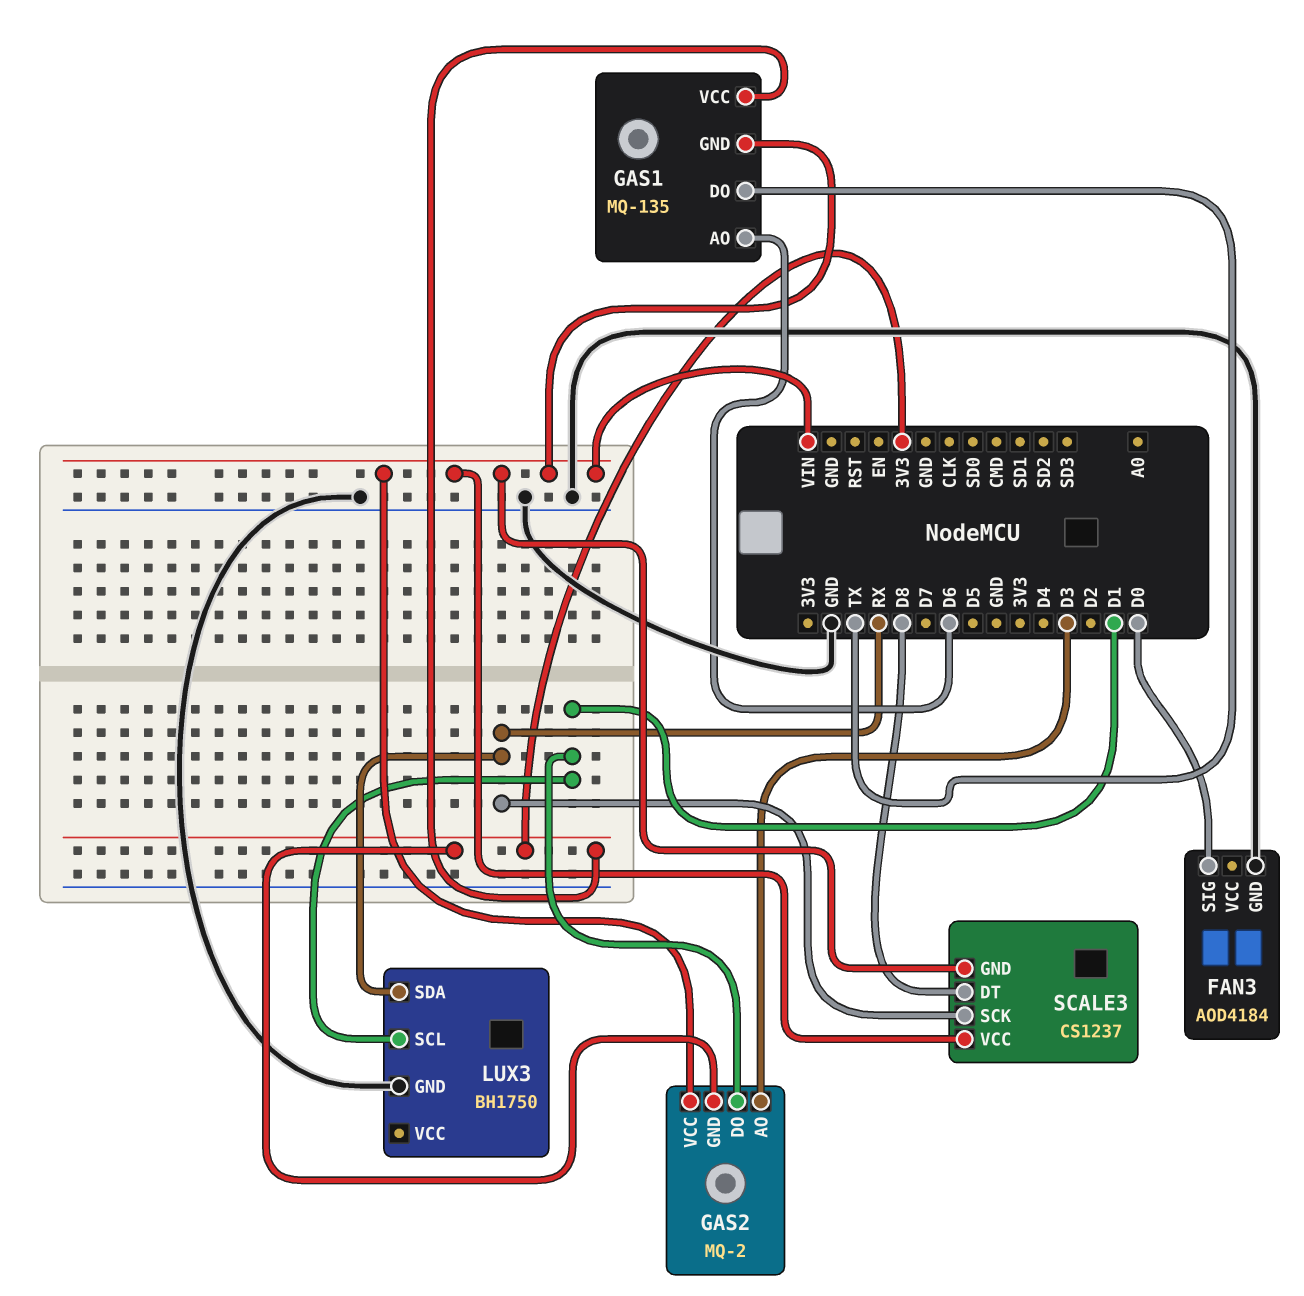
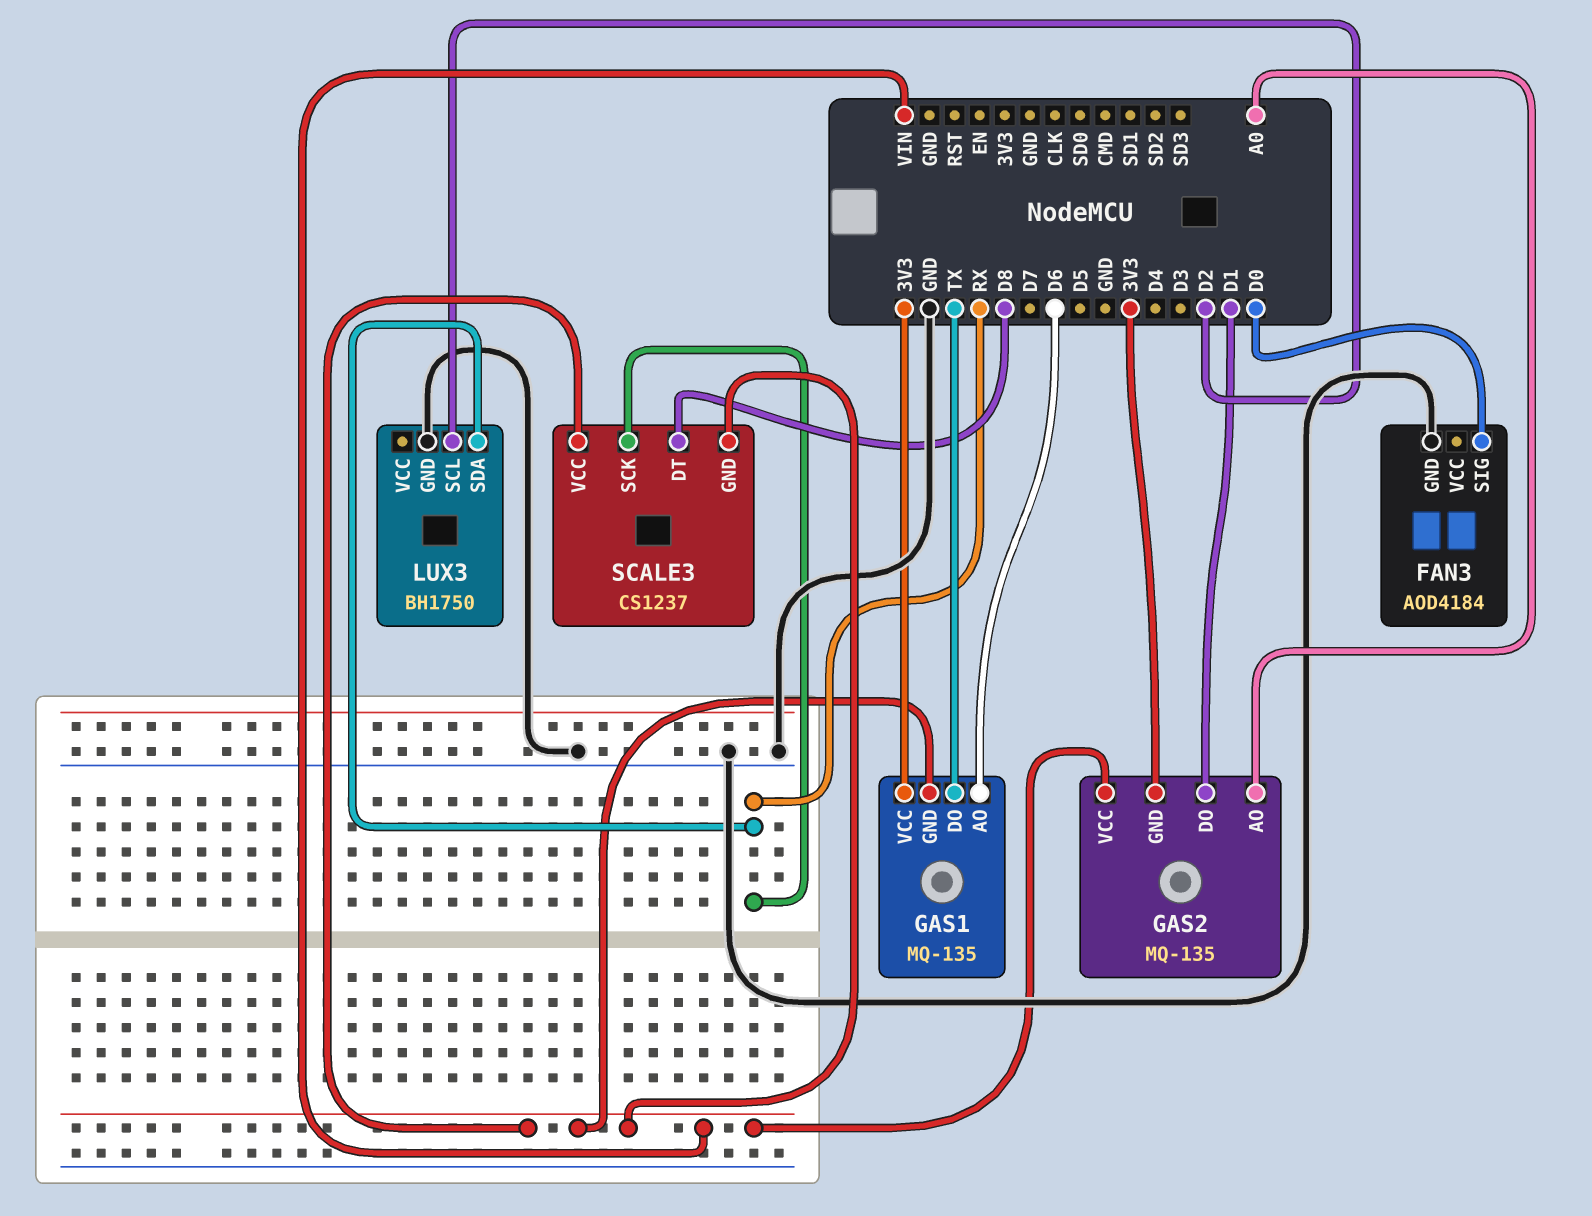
GAS2: MQ-2 -> MQ-135
GAS2 pin AO: D3 -> A0
LUX3 pin SCL: D1 -> D2

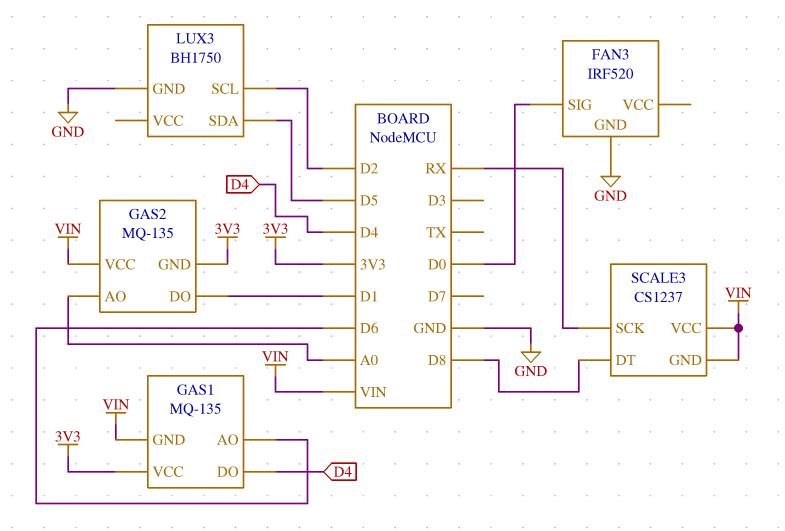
FAN3: AOD4184 -> IRF520
GAS1 pin DO: TX -> D4
LUX3 pin SDA: RX -> D5

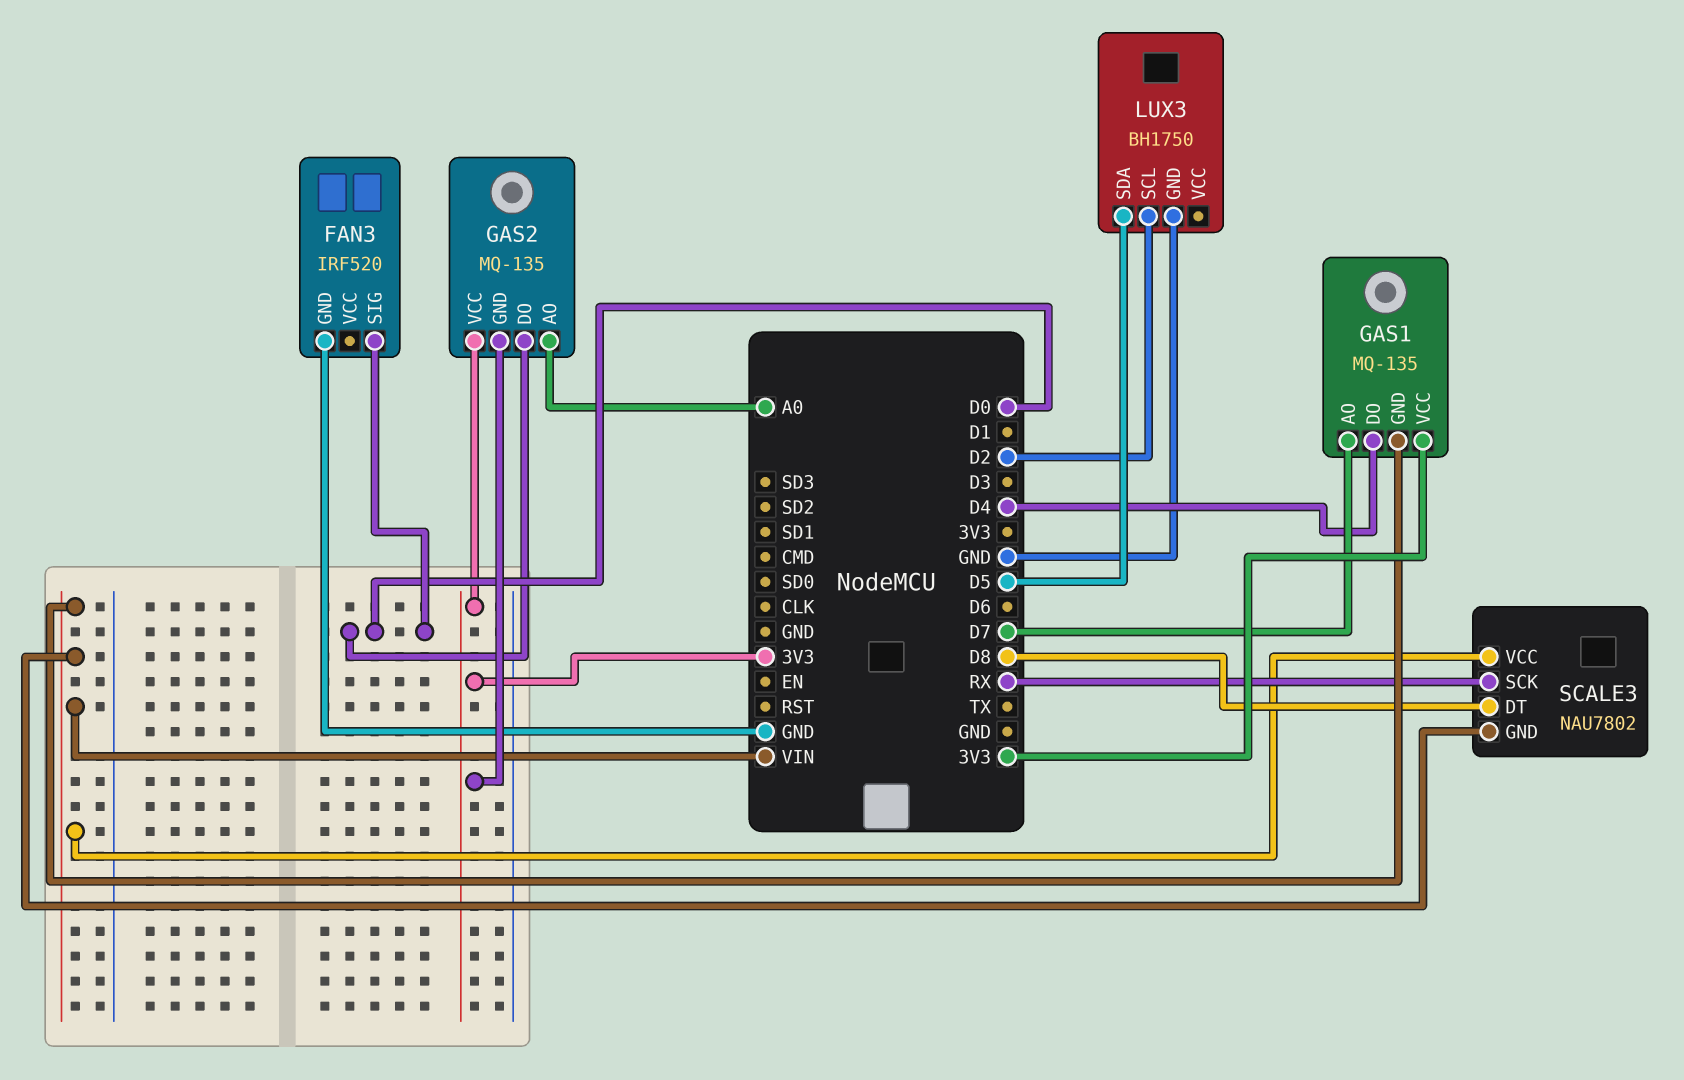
GAS1 pin AO: D6 -> D7
GAS2 pin DO: D1 -> D0
GAS2 pin VCC: VIN -> 3V3
SCALE3: CS1237 -> NAU7802

